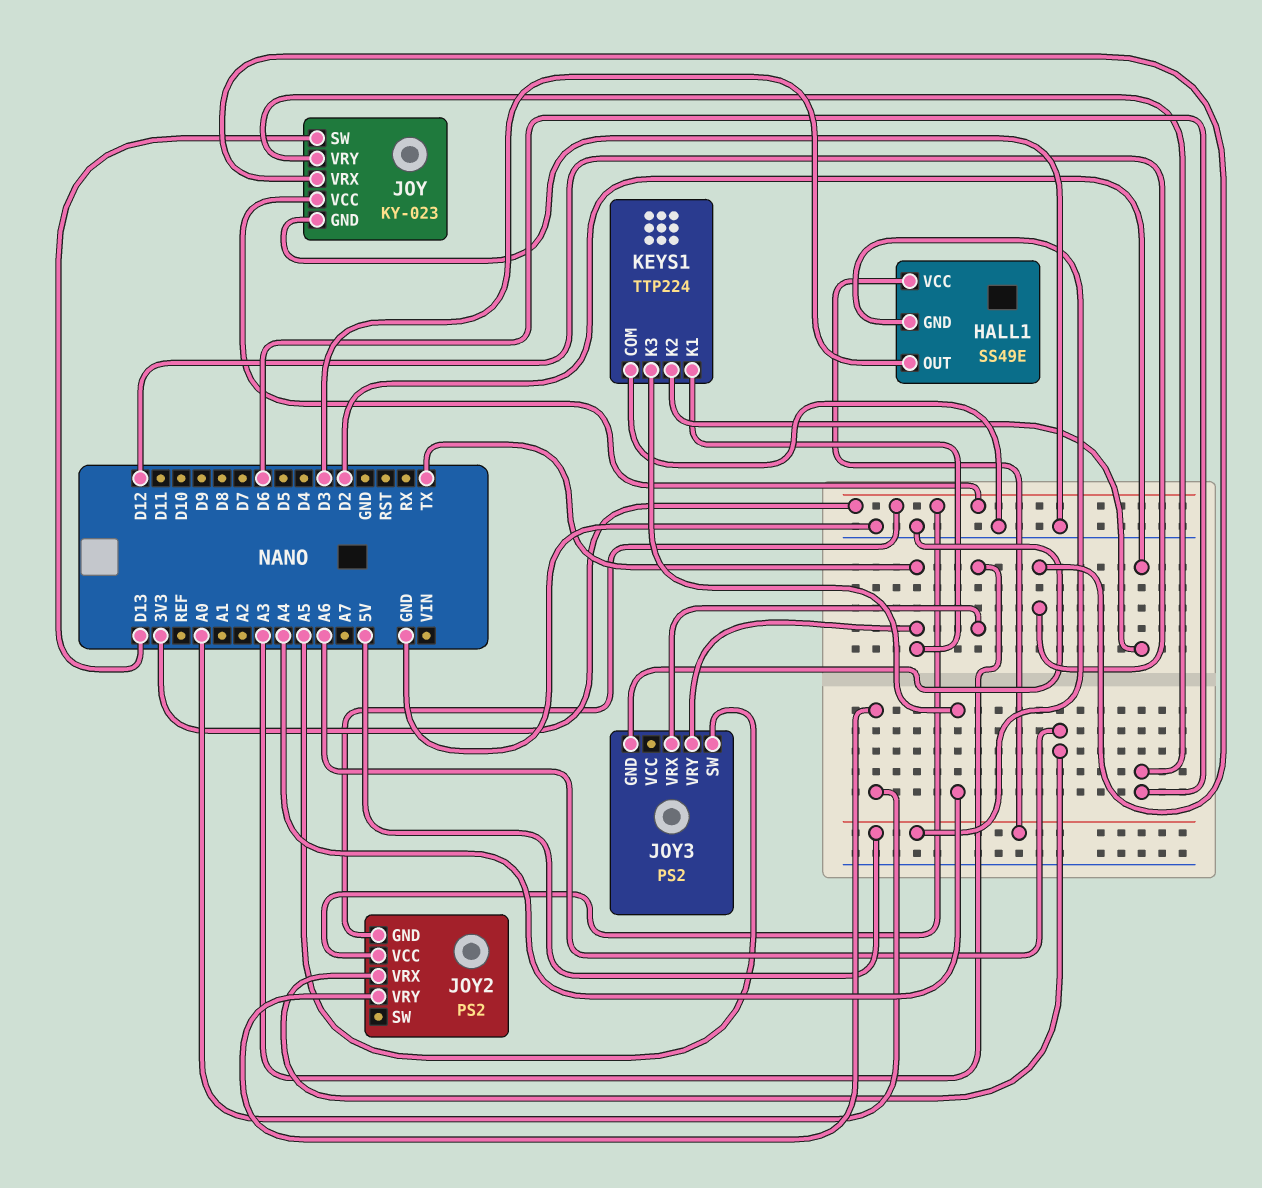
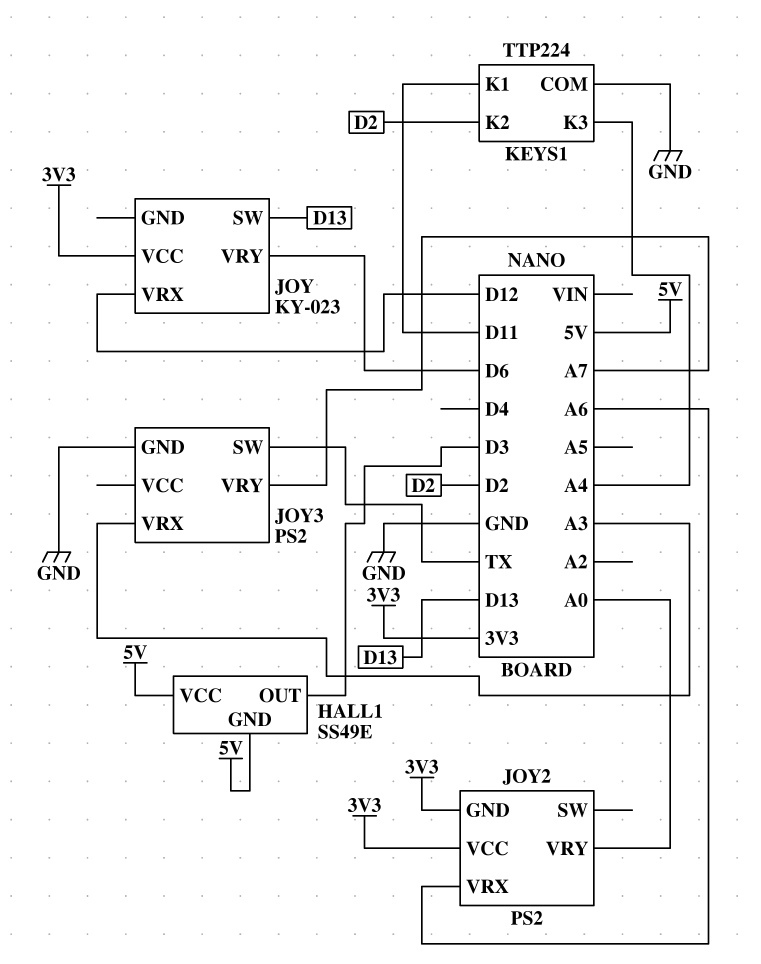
JOY pin GND: GND -> none
JOY3 pin SW: A5 -> TX
JOY3 pin VRY: TX -> A7
KEYS1 pin K1: TX -> D11

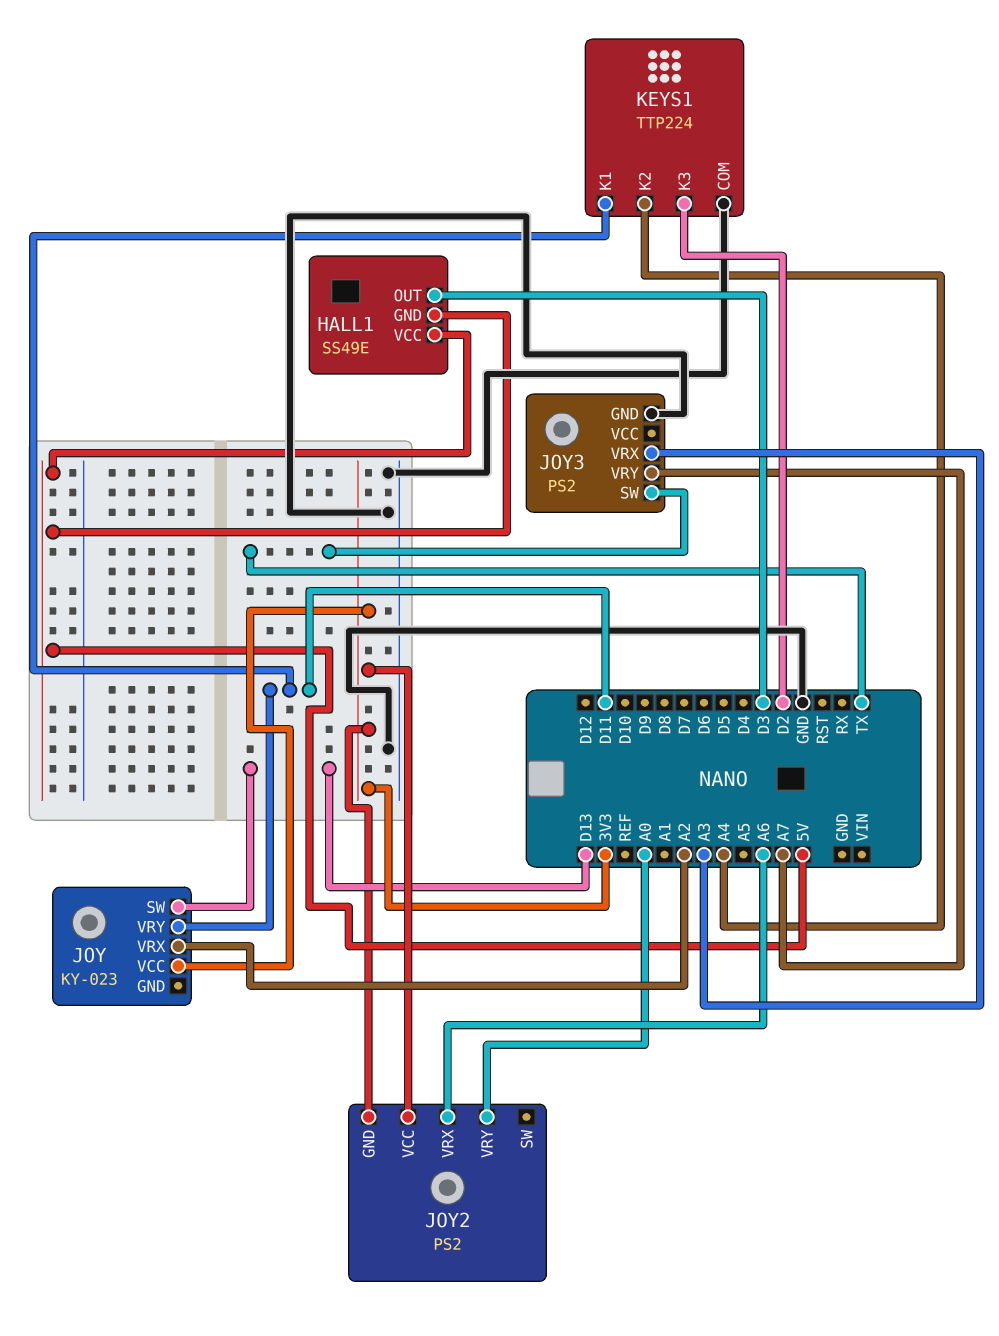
JOY pin VRX: D12 -> A2
JOY pin VRY: D6 -> D11
KEYS1 pin K2: D2 -> A4
KEYS1 pin K3: A4 -> D2

